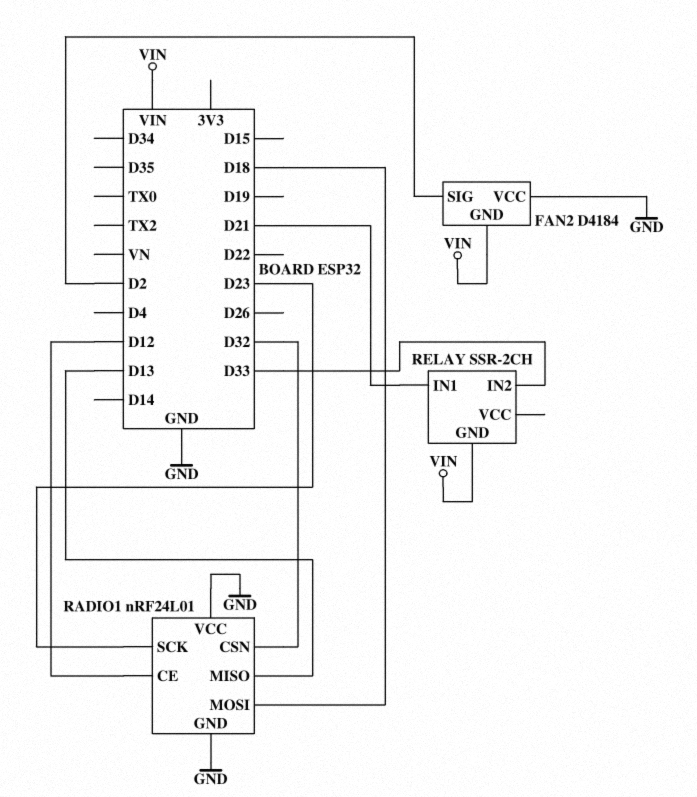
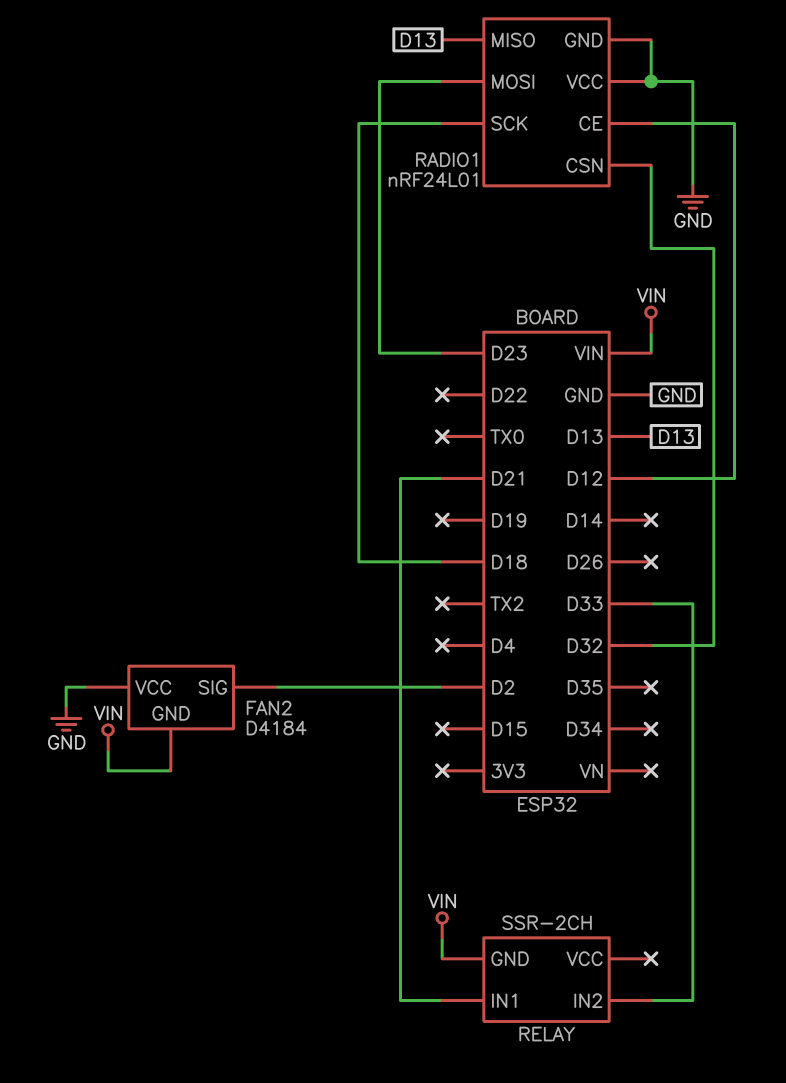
RADIO1 pin MOSI: D18 -> D23
RADIO1 pin SCK: D23 -> D18

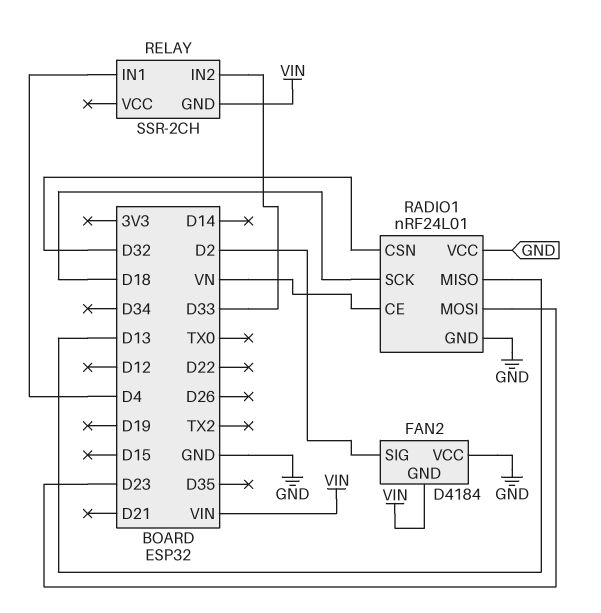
RADIO1 pin CE: D12 -> VN
RELAY pin IN1: D21 -> D4

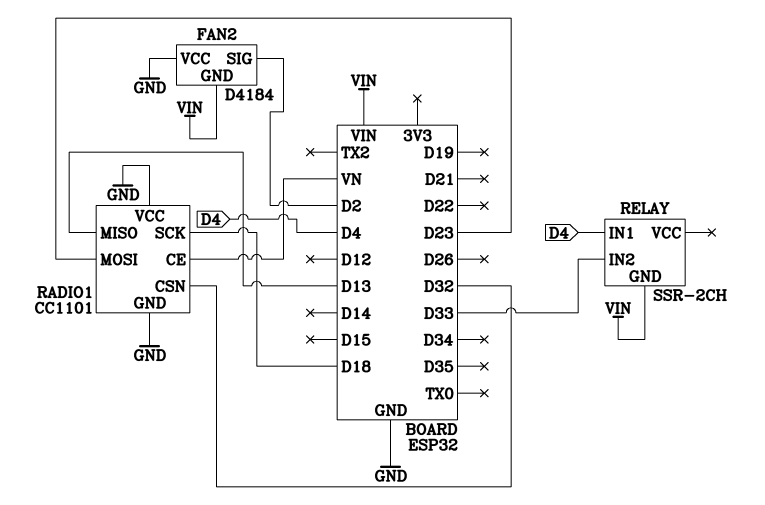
RADIO1: nRF24L01 -> CC1101

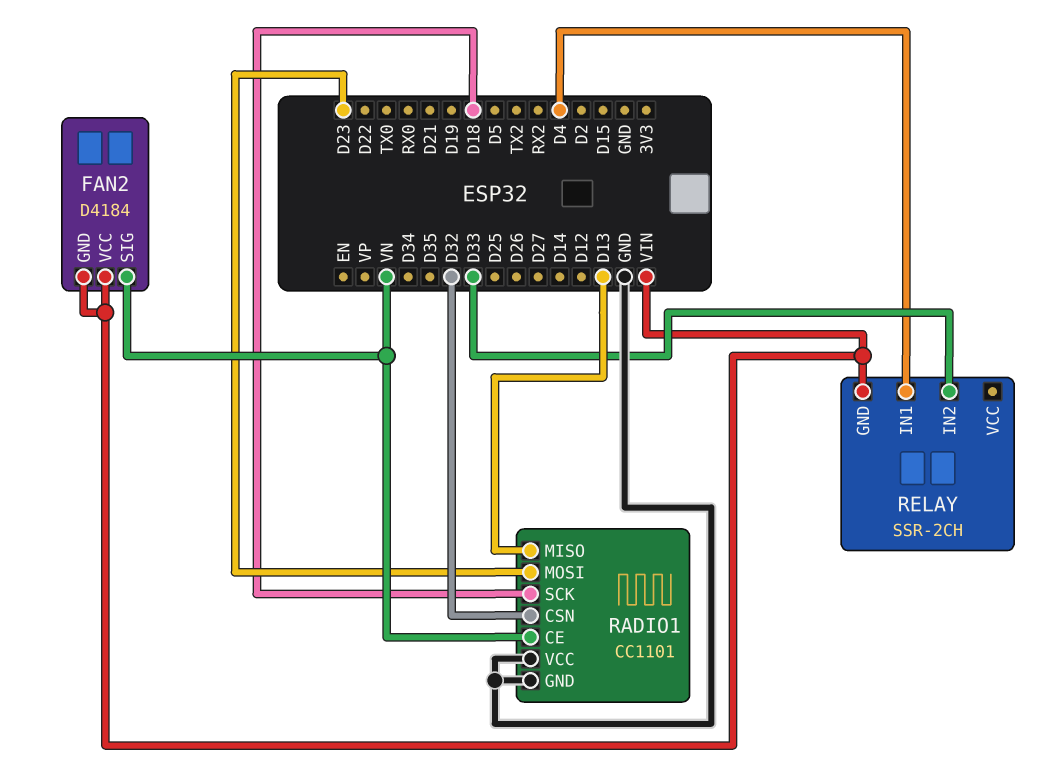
FAN2 pin SIG: D2 -> VN
FAN2 pin VCC: GND -> VIN

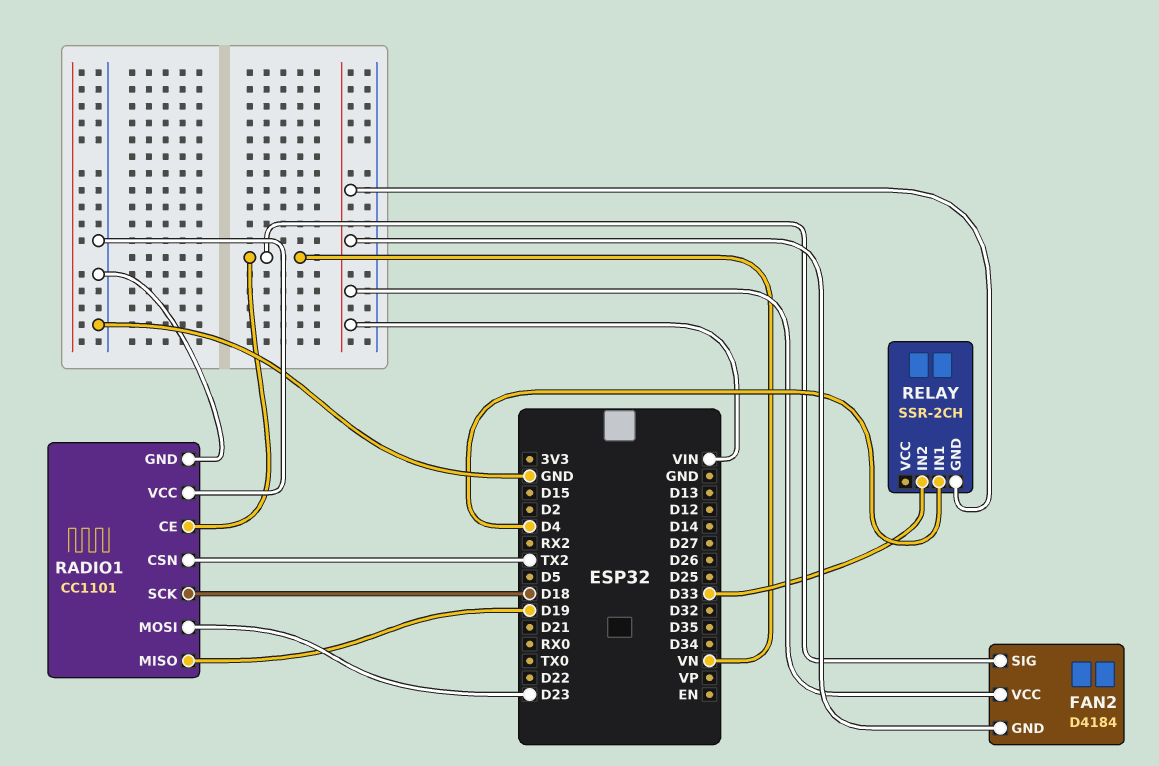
RADIO1 pin CSN: D32 -> TX2
RADIO1 pin MISO: D13 -> D19

